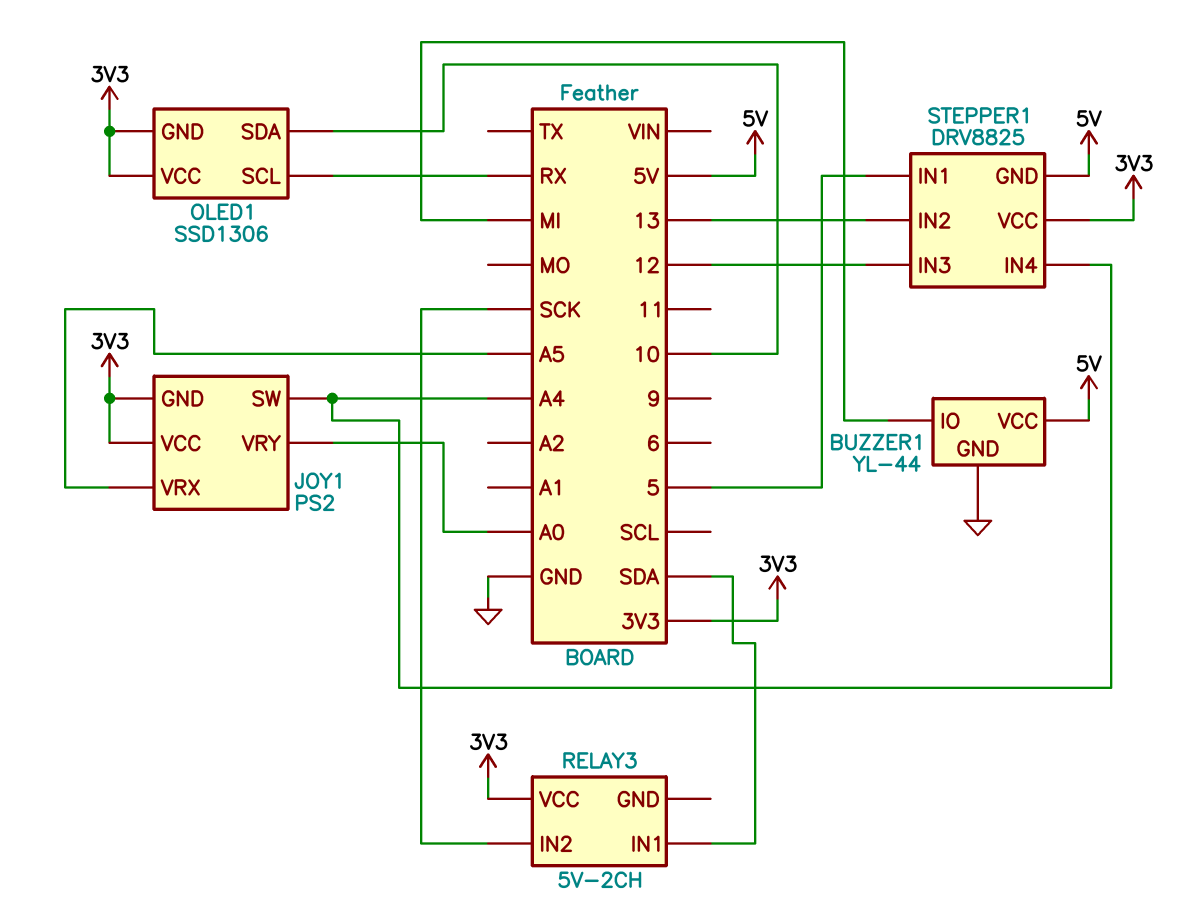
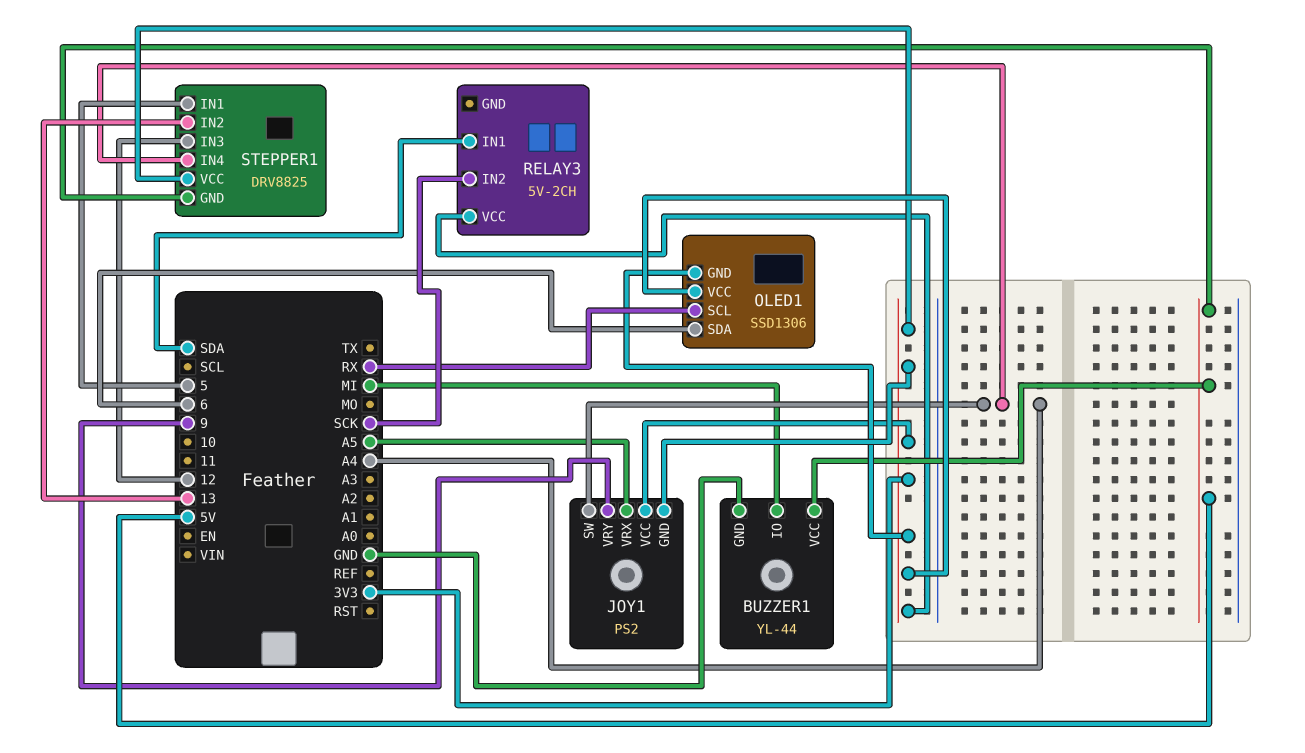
JOY1 pin VRY: A0 -> 9
OLED1 pin SDA: 10 -> 6

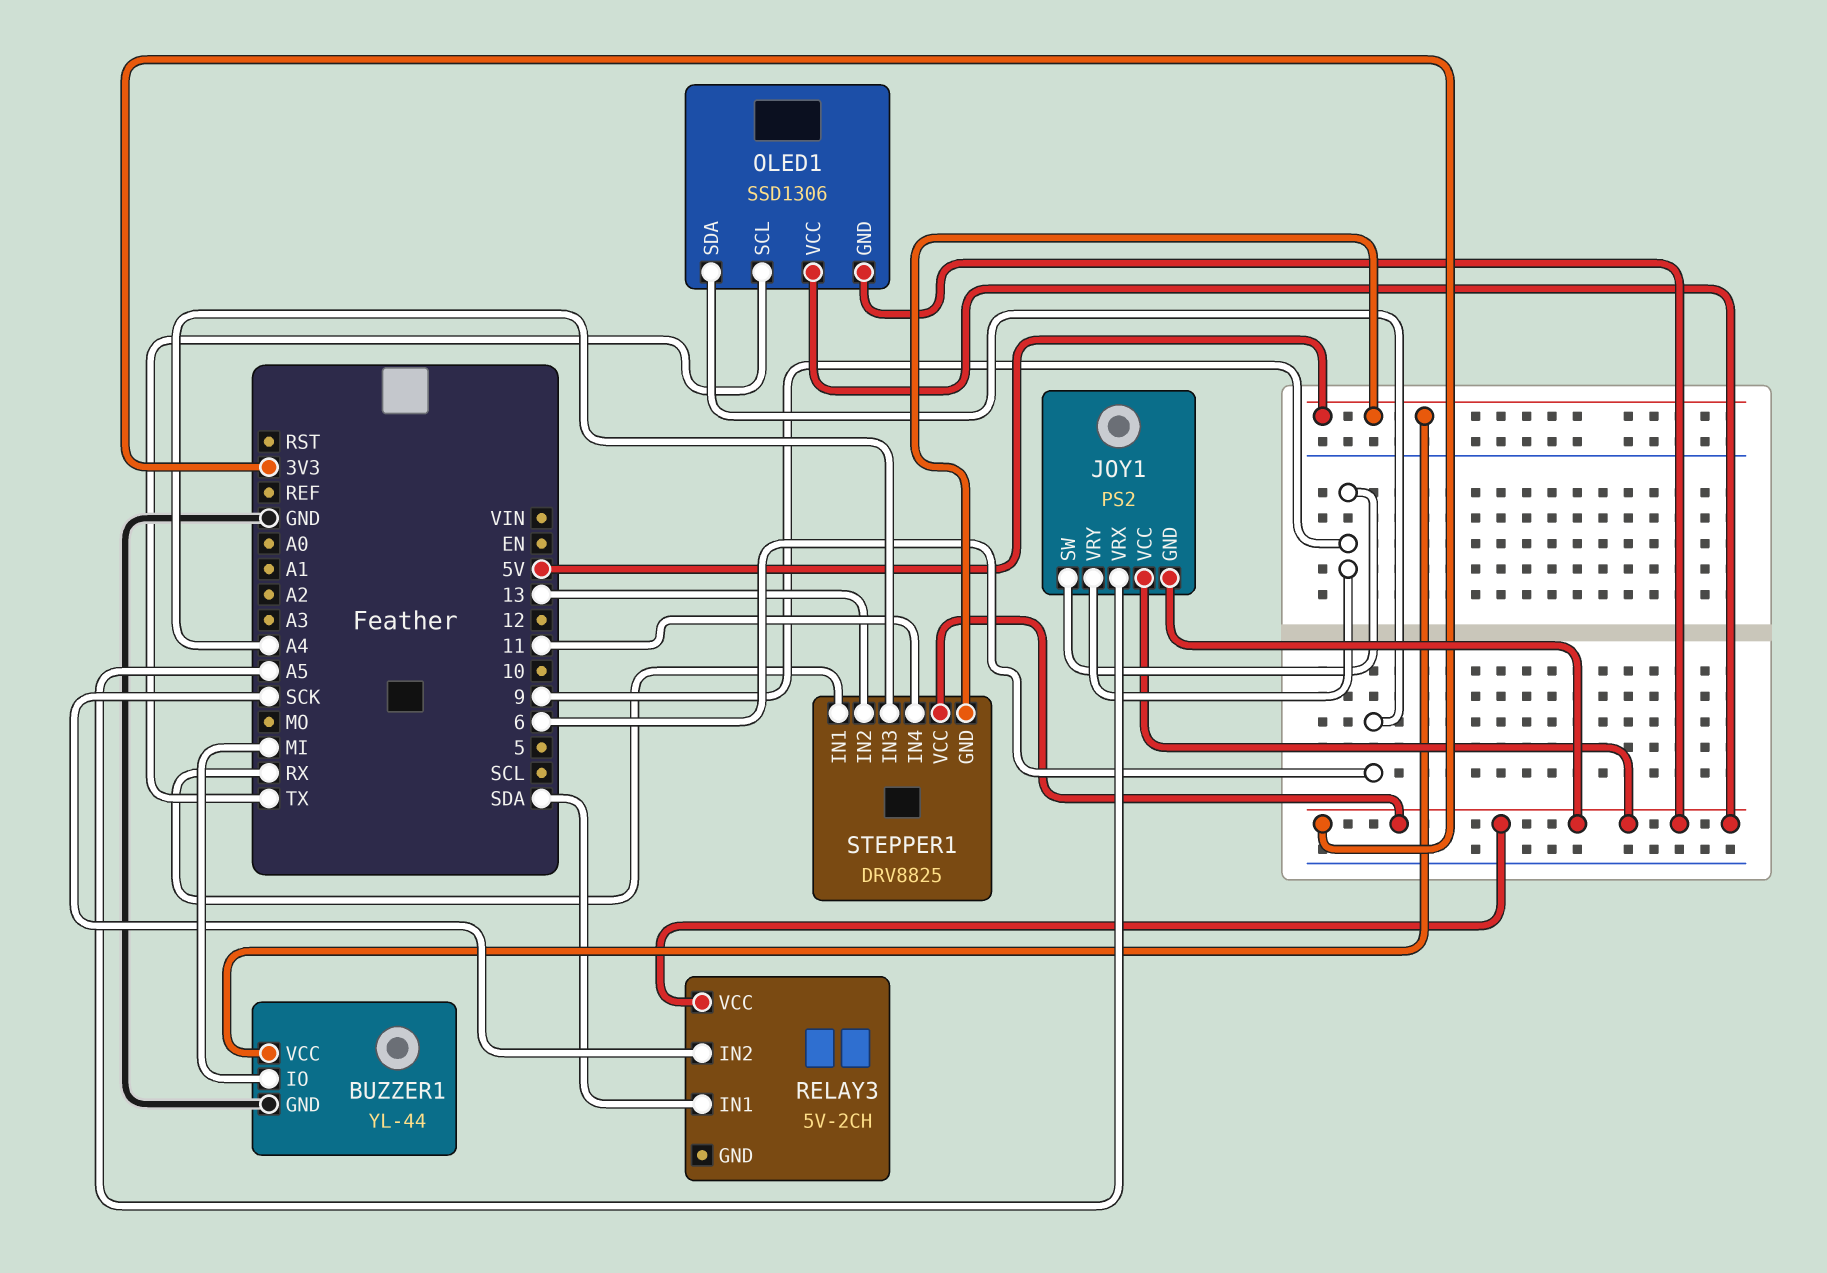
JOY1 pin SW: A4 -> 9
OLED1 pin SCL: RX -> TX
STEPPER1 pin IN1: 5 -> RX
STEPPER1 pin IN3: 12 -> A4
STEPPER1 pin IN4: A4 -> 11

